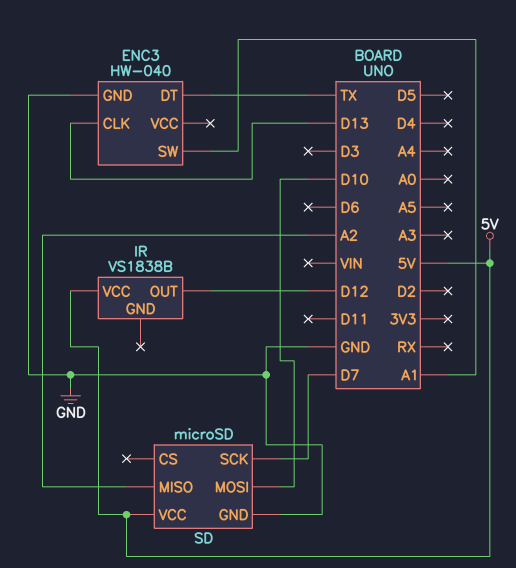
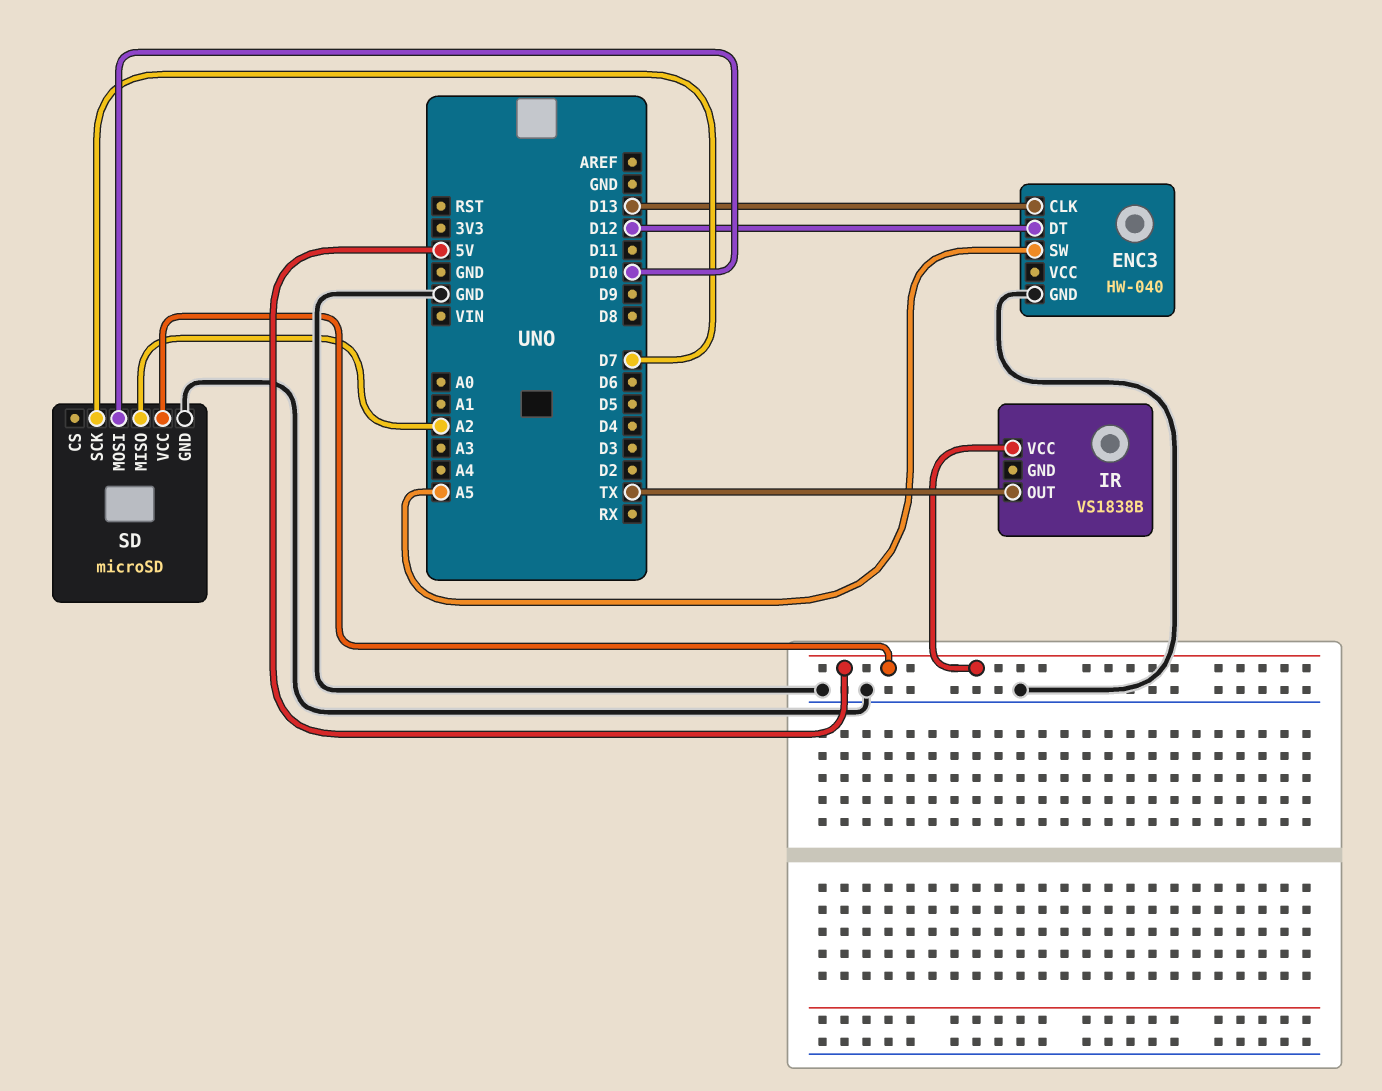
ENC3 pin DT: TX -> D12
ENC3 pin SW: A1 -> A5
IR pin OUT: D12 -> TX

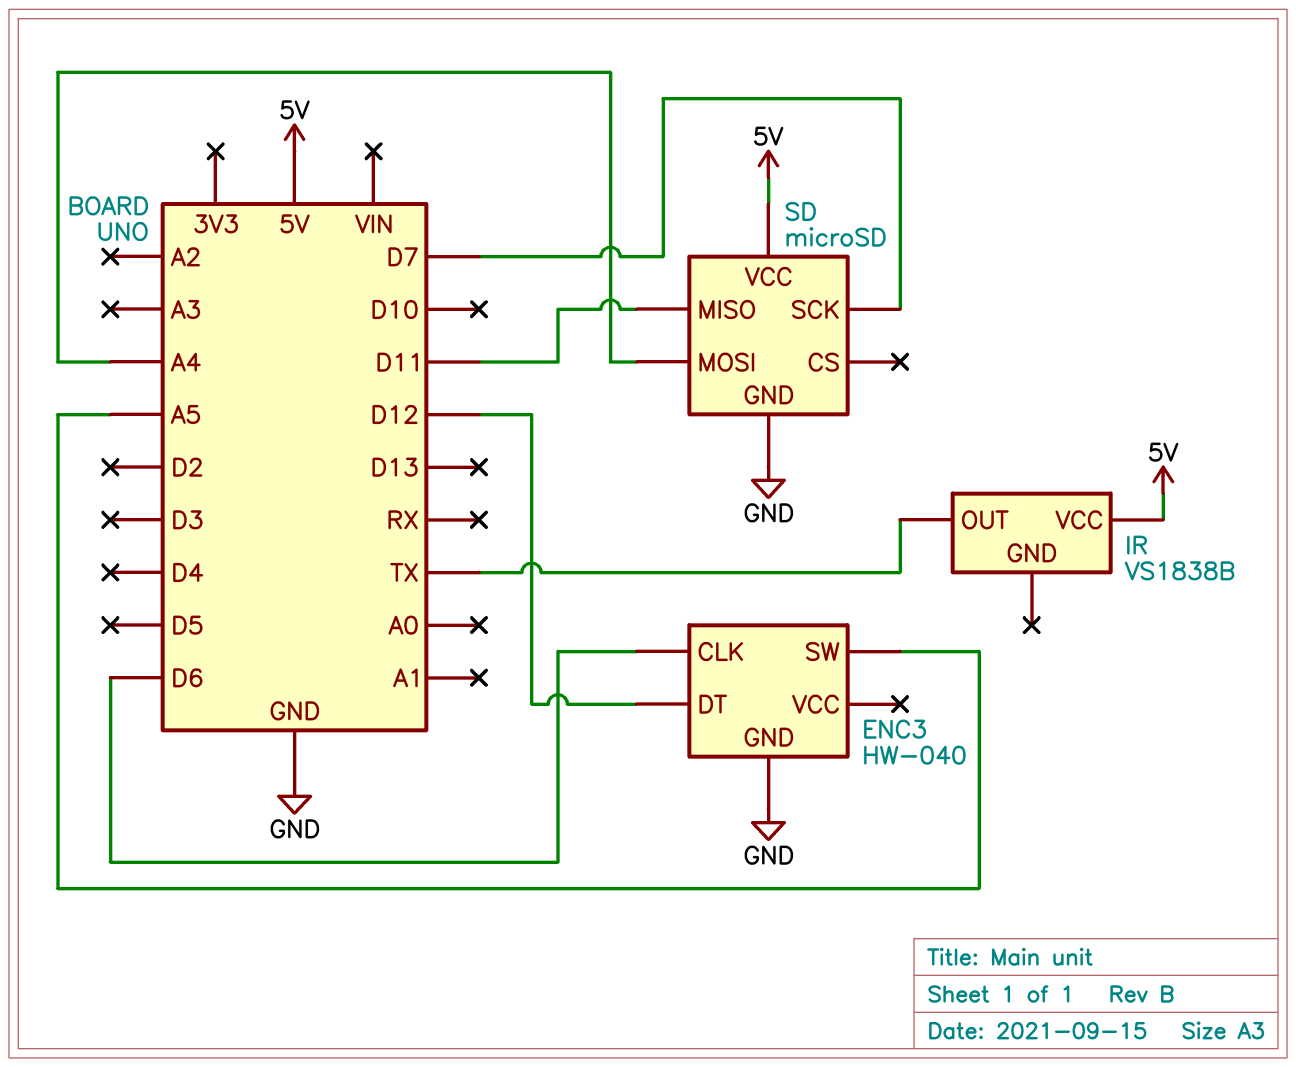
ENC3 pin CLK: D13 -> D6
SD pin MISO: A2 -> D11
SD pin MOSI: D10 -> A4

